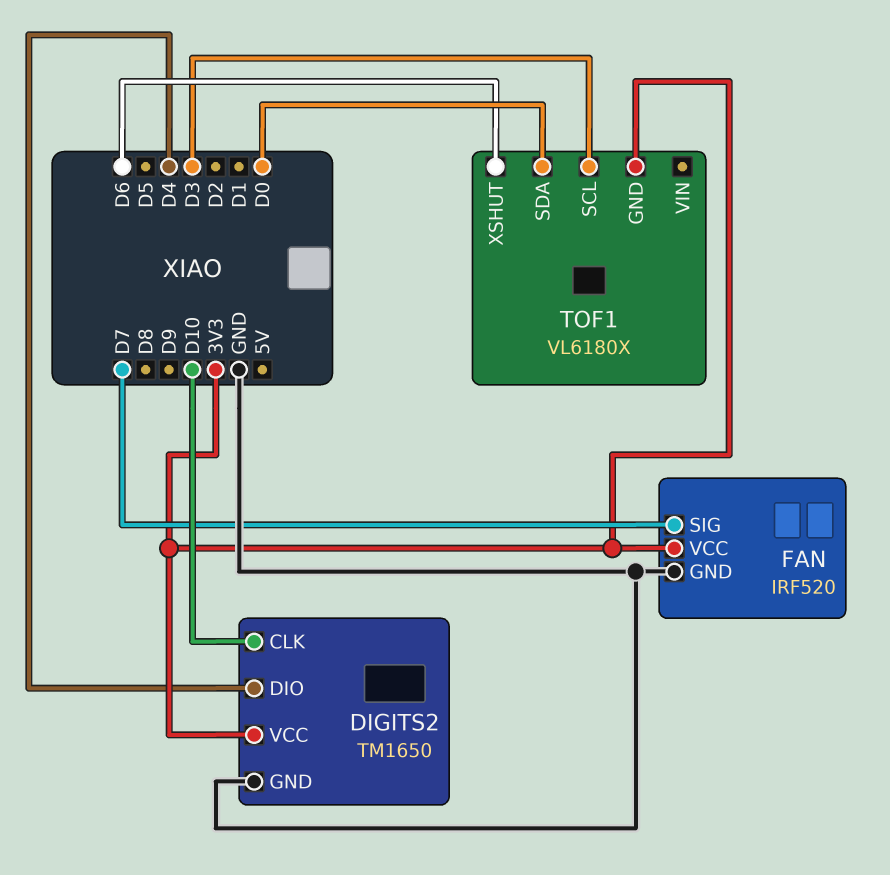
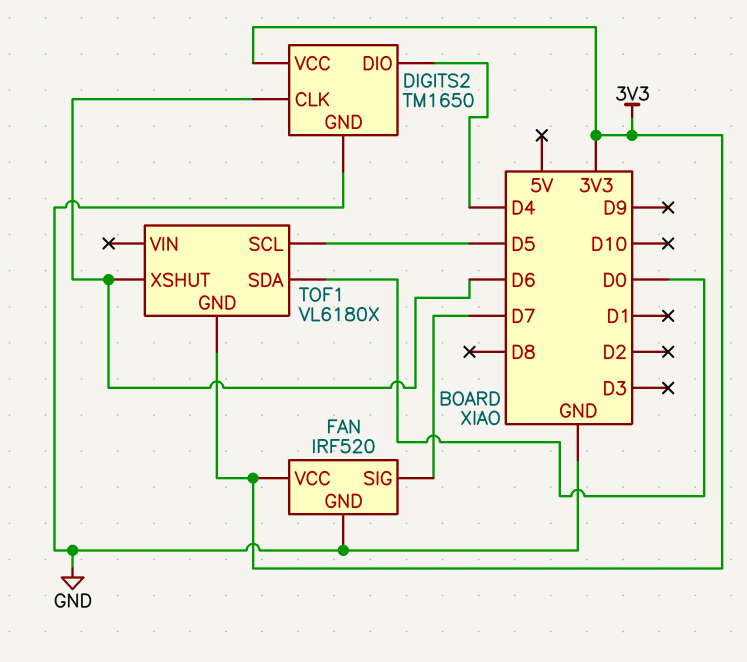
DIGITS2 pin CLK: D10 -> D6
TOF1 pin SCL: D3 -> D5

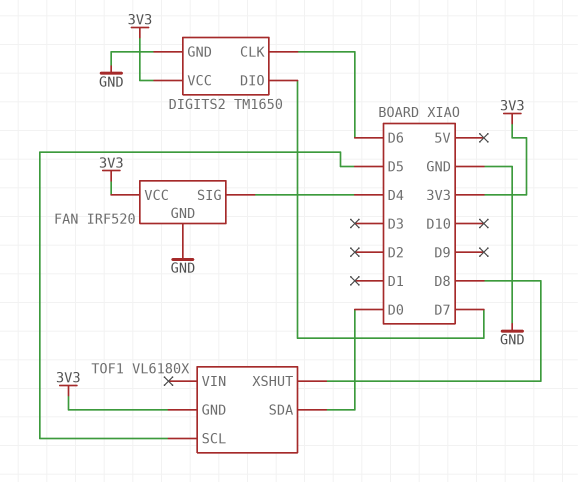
DIGITS2 pin DIO: D4 -> D7
FAN pin SIG: D7 -> D4
TOF1 pin XSHUT: D6 -> D8

